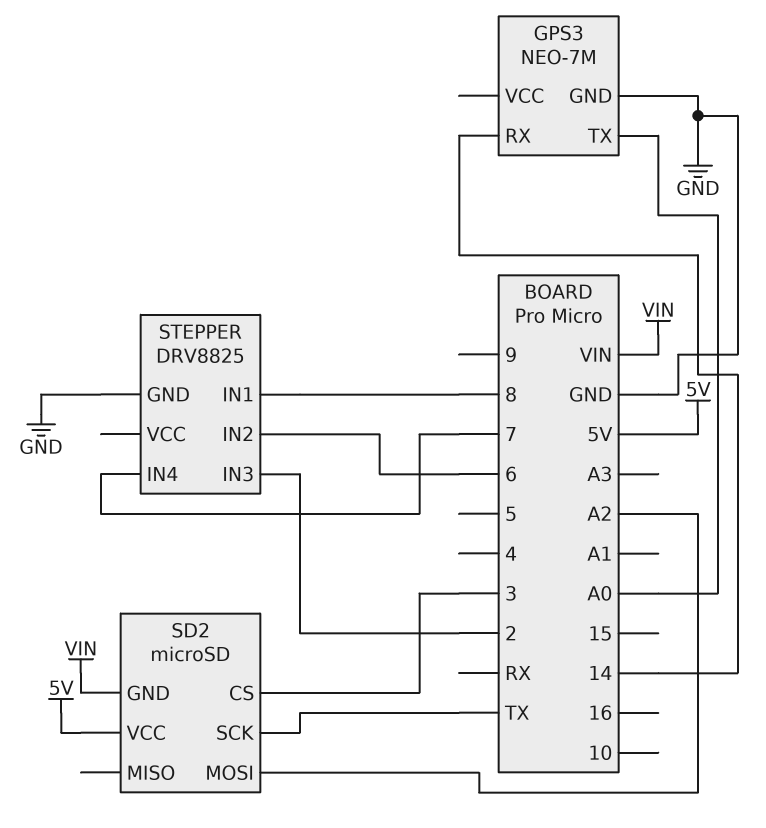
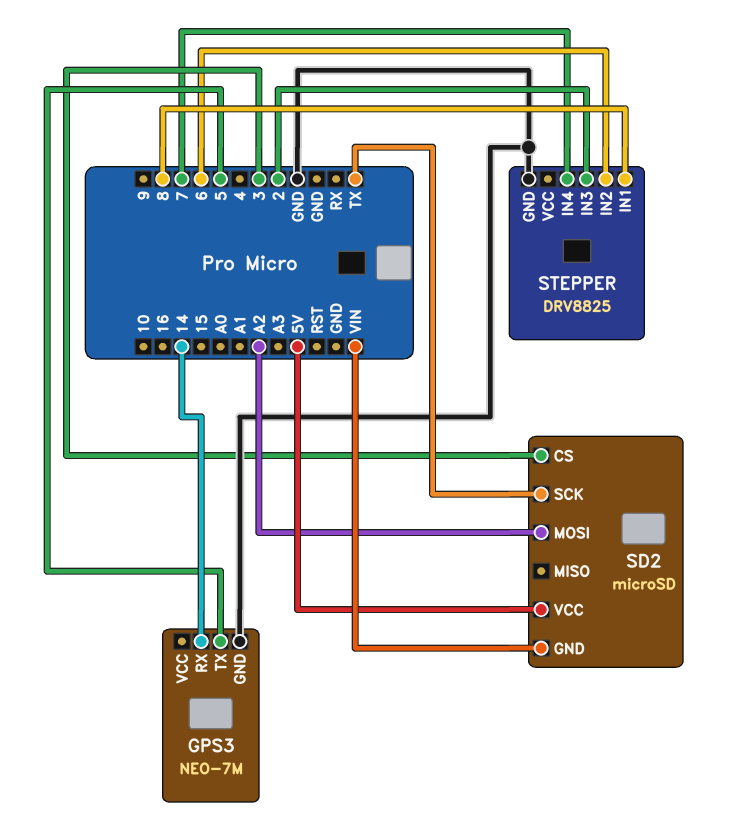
GPS3 pin TX: A0 -> 5

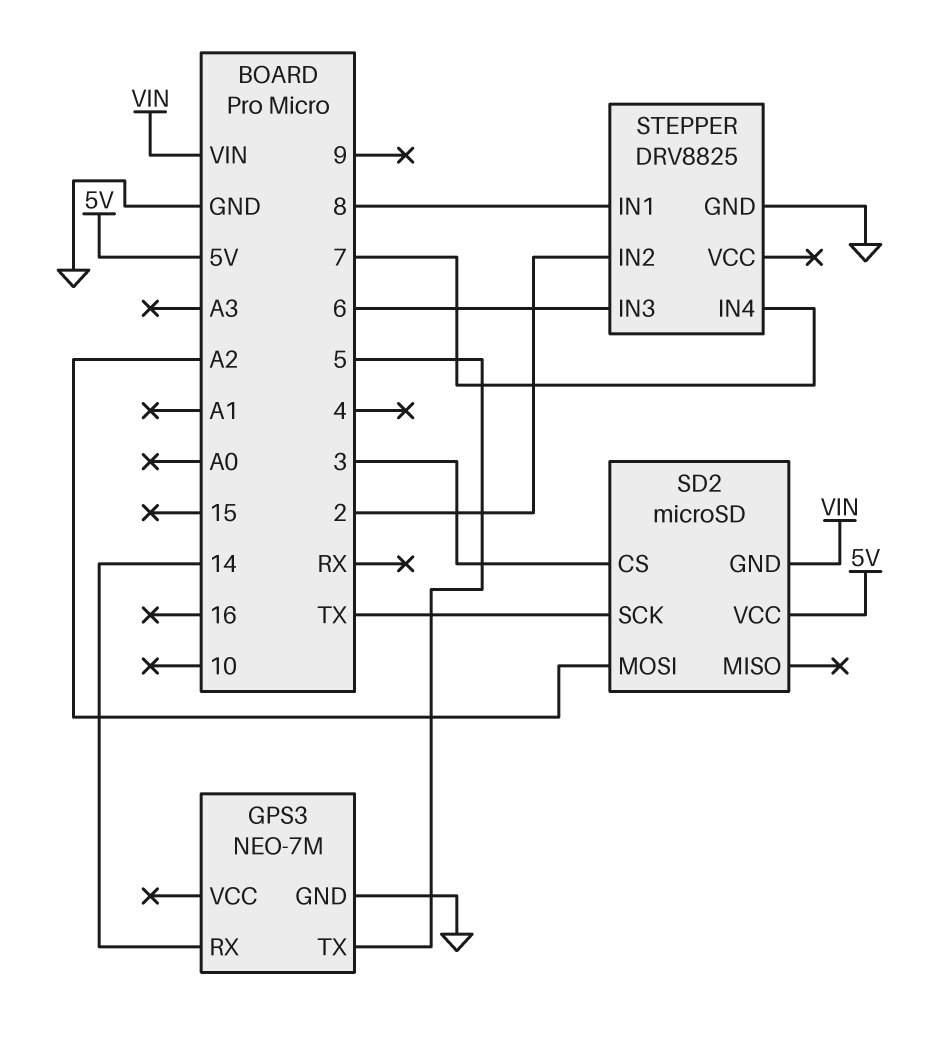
STEPPER pin IN2: 6 -> 2
STEPPER pin IN3: 2 -> 6

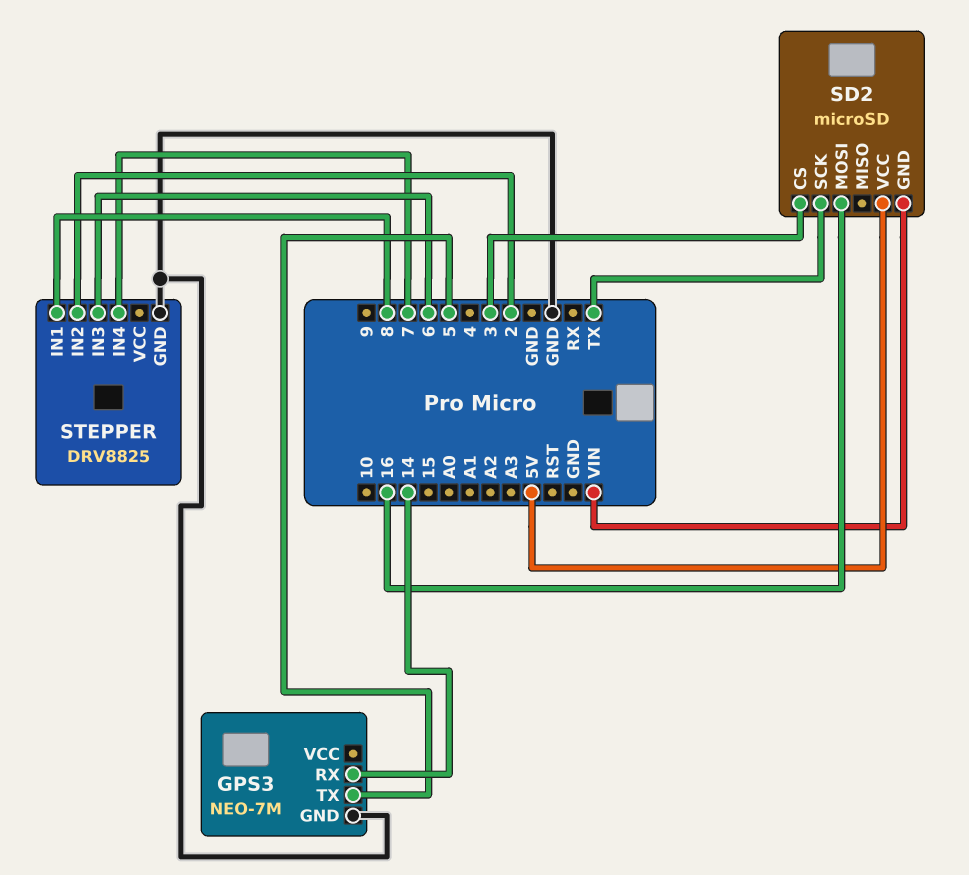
SD2 pin MOSI: A2 -> 16

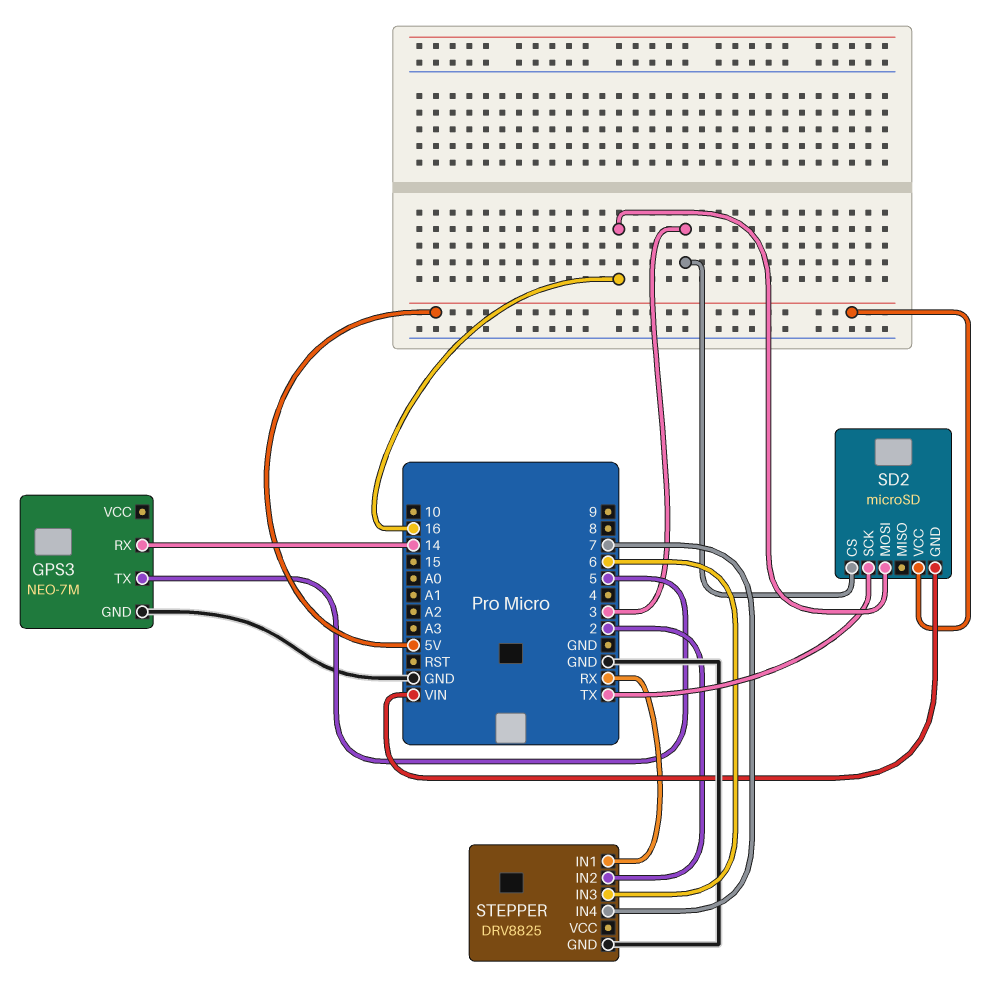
STEPPER pin IN1: 8 -> RX

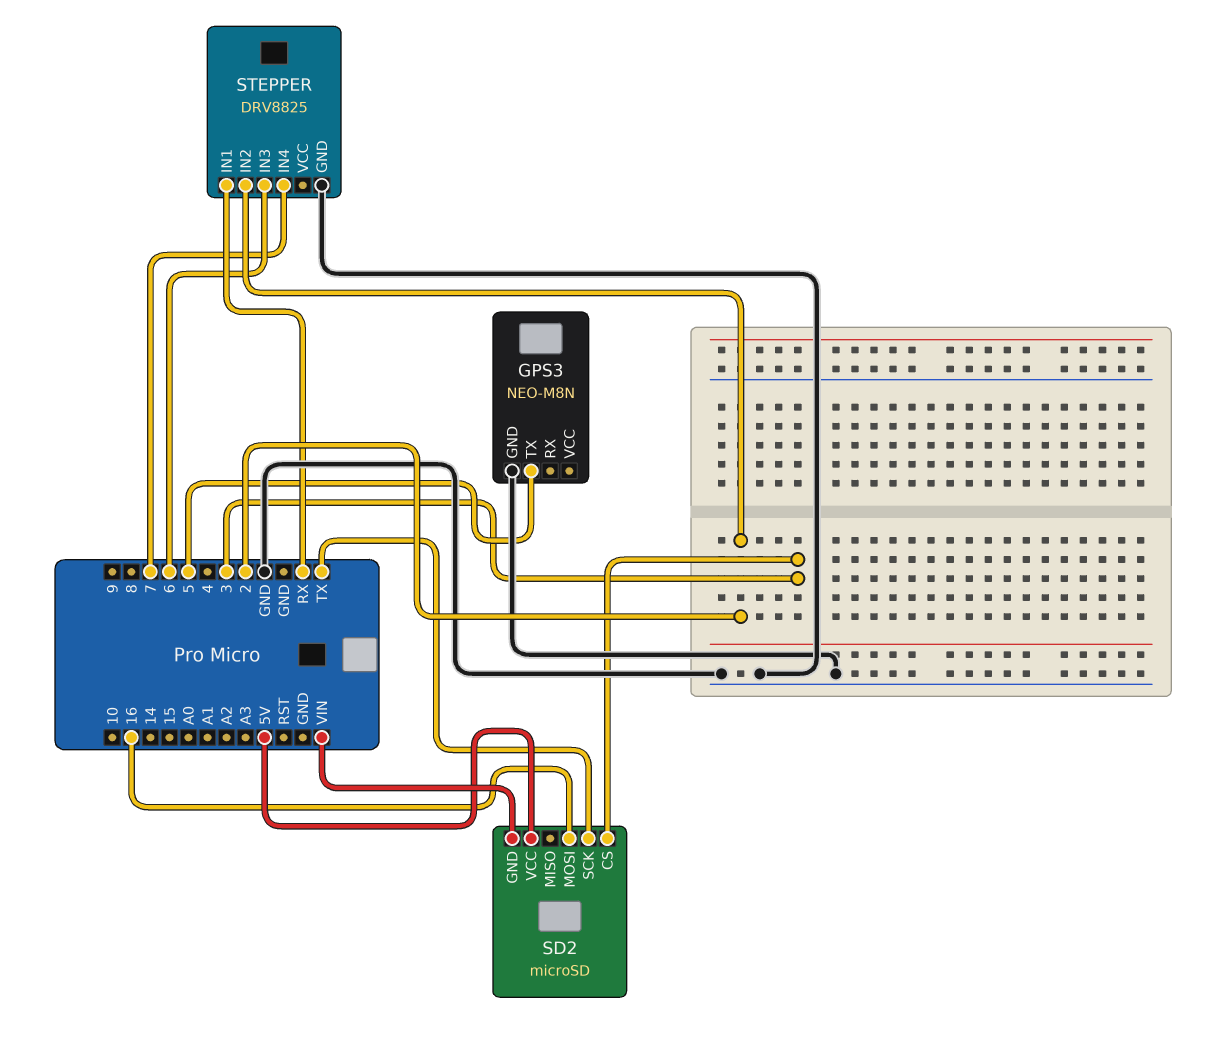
GPS3: NEO-7M -> NEO-M8N
GPS3 pin RX: 14 -> none

